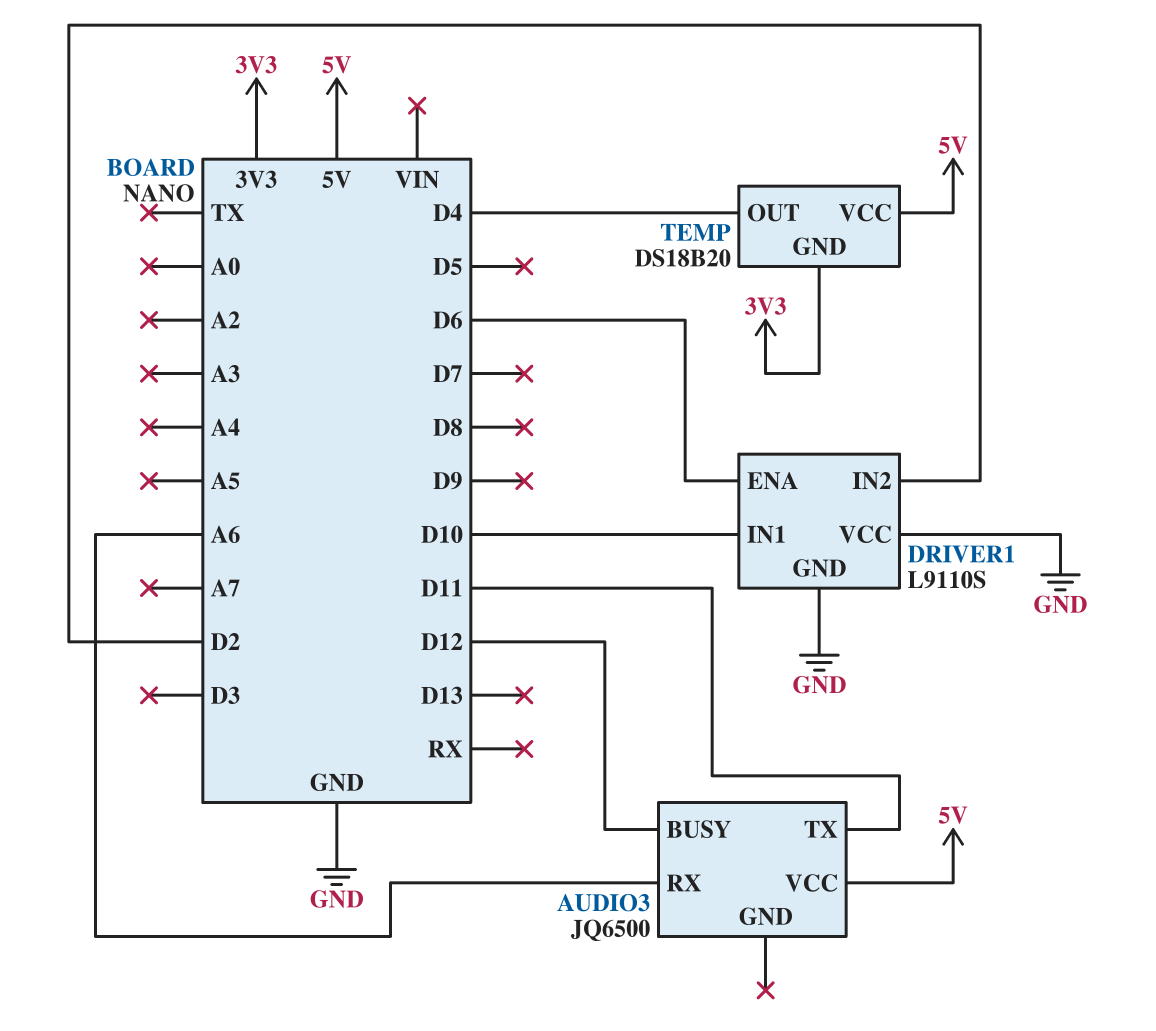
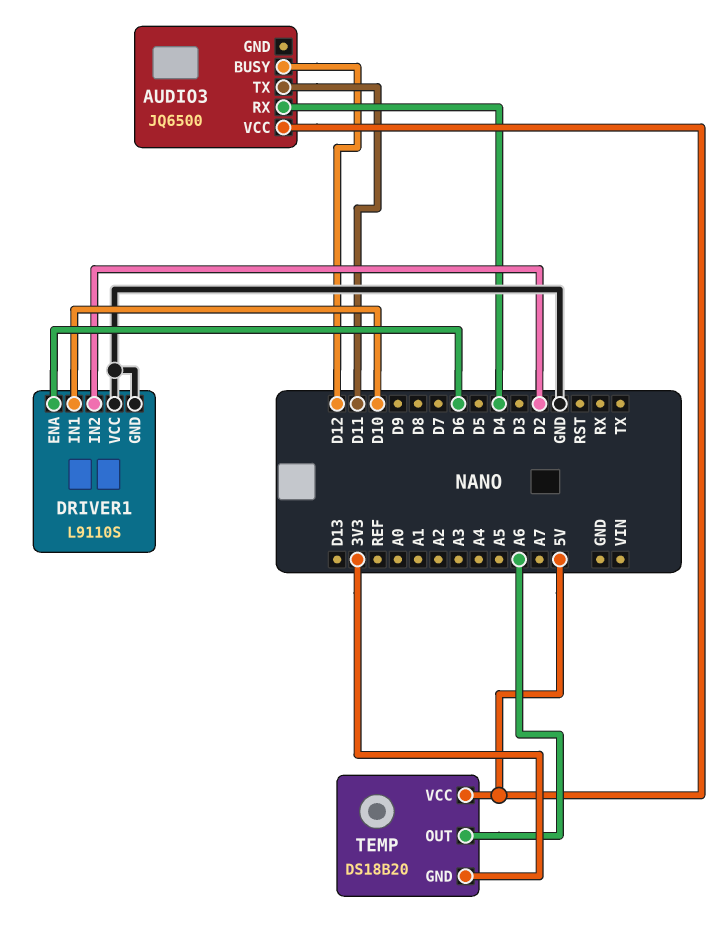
AUDIO3 pin RX: A6 -> D4
TEMP pin OUT: D4 -> A6

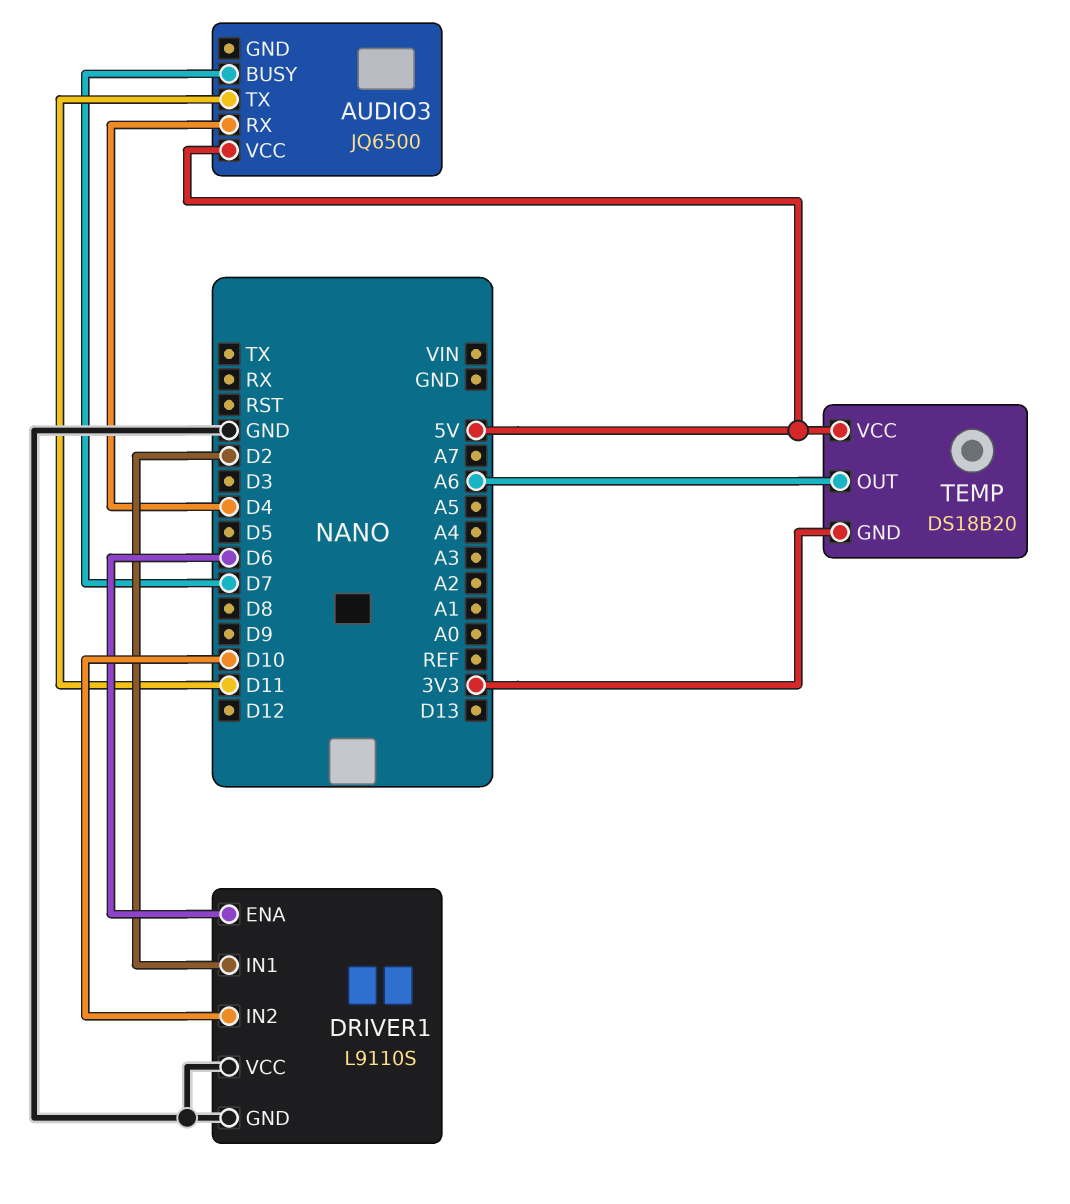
AUDIO3 pin BUSY: D12 -> D7
DRIVER1 pin IN1: D10 -> D2
DRIVER1 pin IN2: D2 -> D10

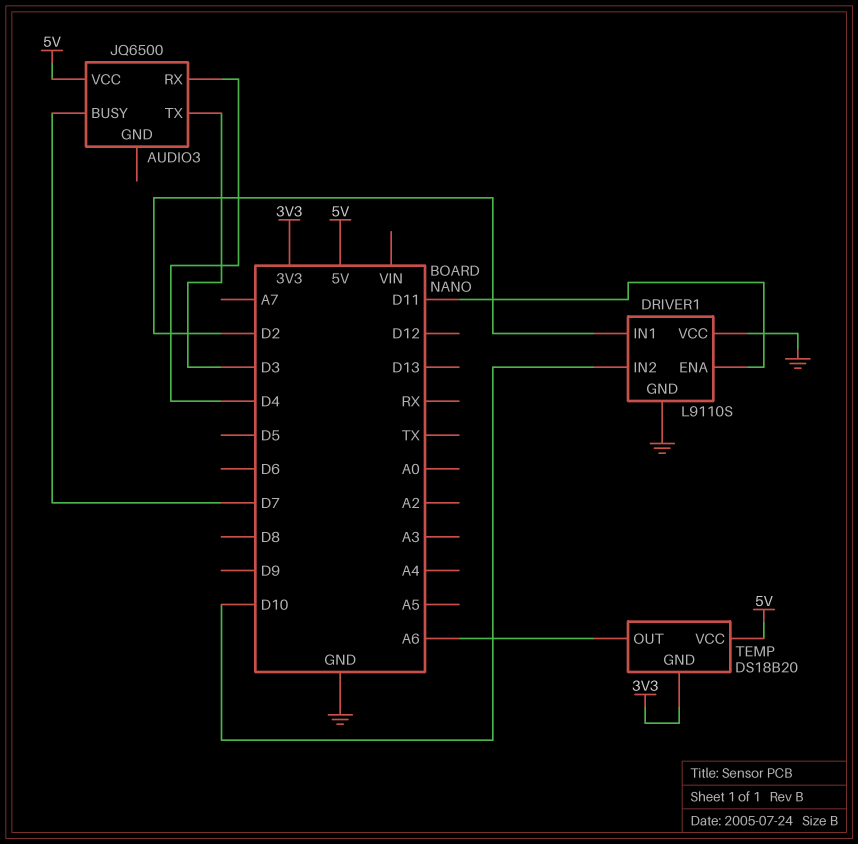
AUDIO3 pin TX: D11 -> D3
DRIVER1 pin ENA: D6 -> D11

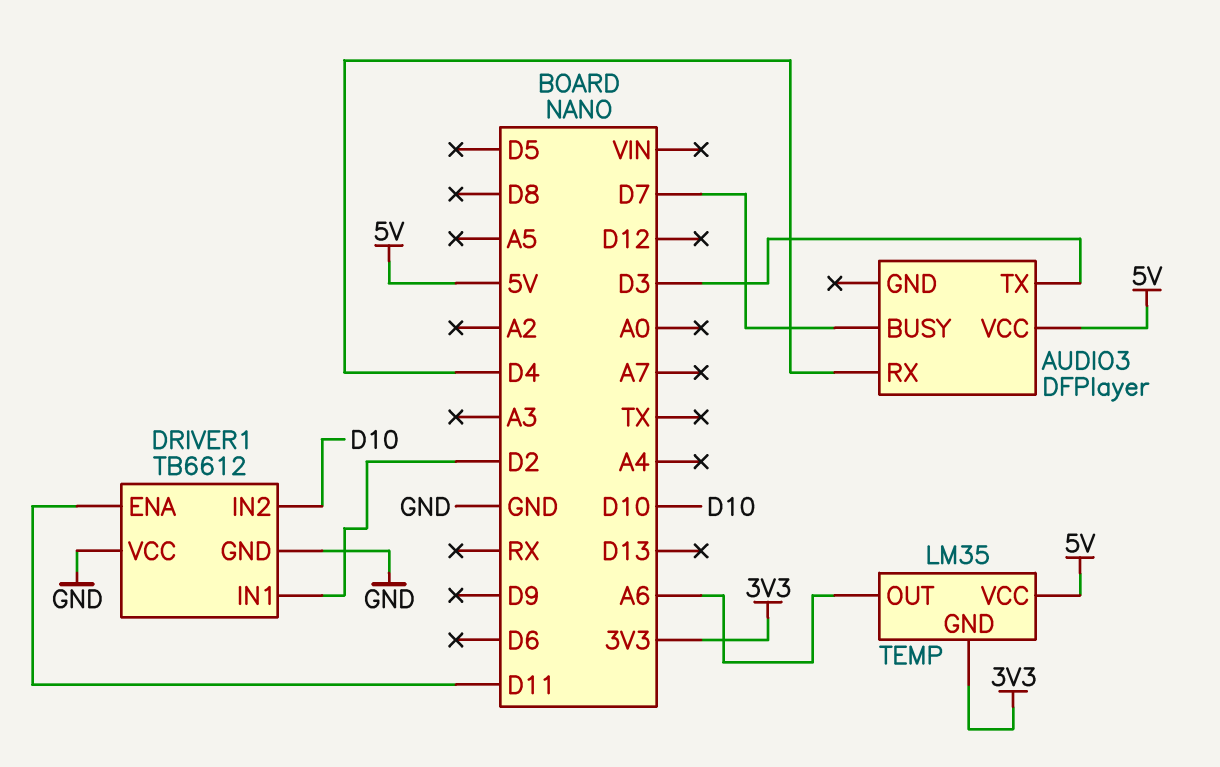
AUDIO3: JQ6500 -> DFPlayer
DRIVER1: L9110S -> TB6612
TEMP: DS18B20 -> LM35

